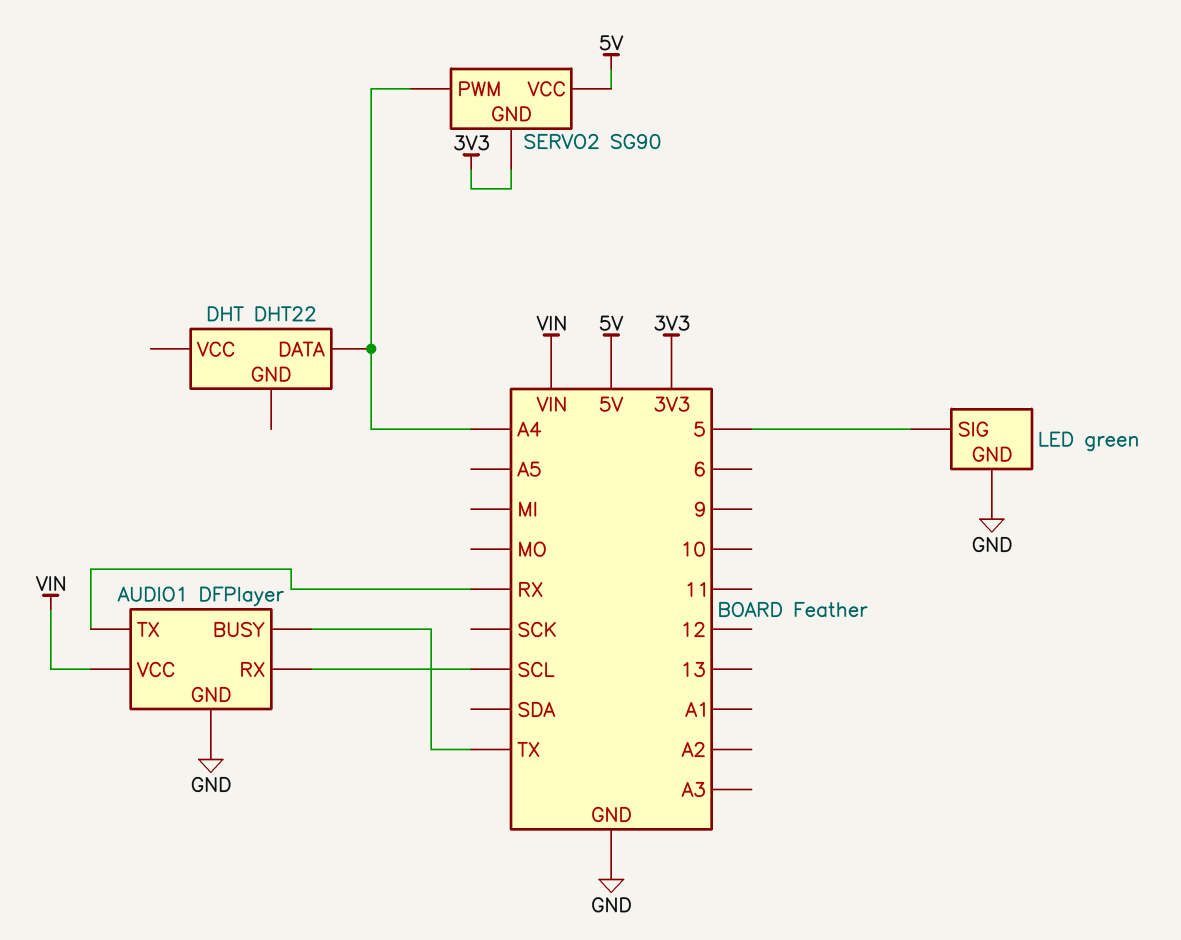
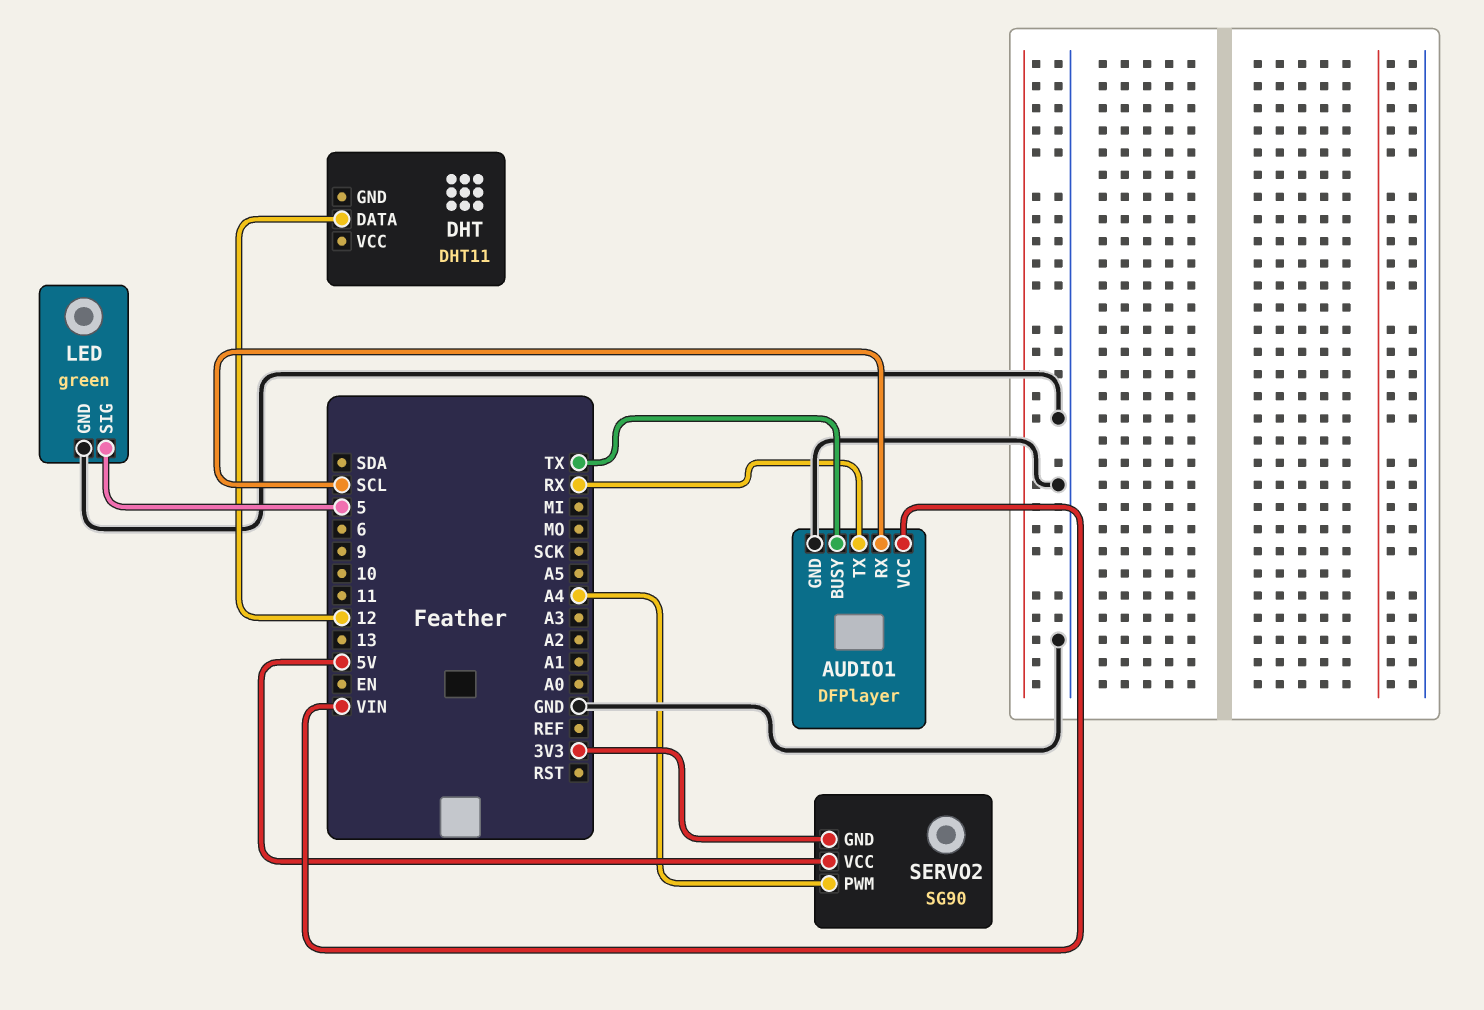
DHT: DHT22 -> DHT11
DHT pin DATA: A4 -> 12

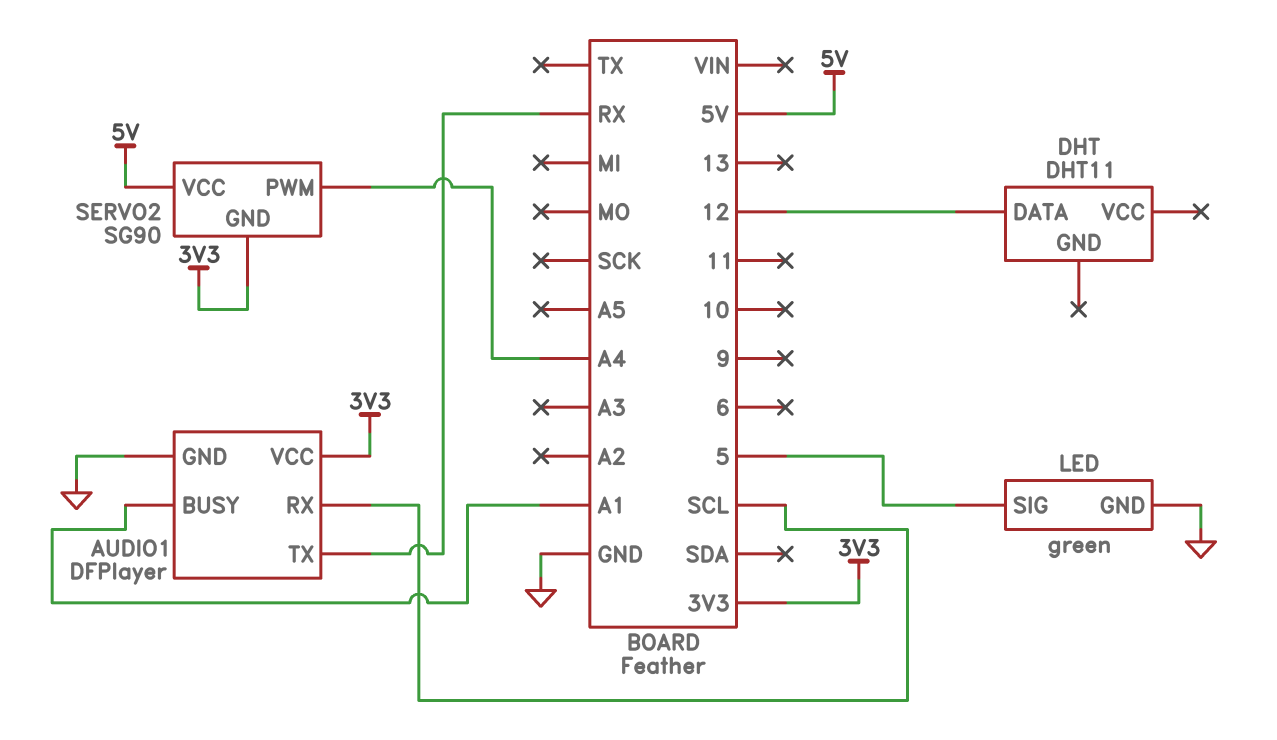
AUDIO1 pin BUSY: TX -> A1
AUDIO1 pin VCC: VIN -> 3V3

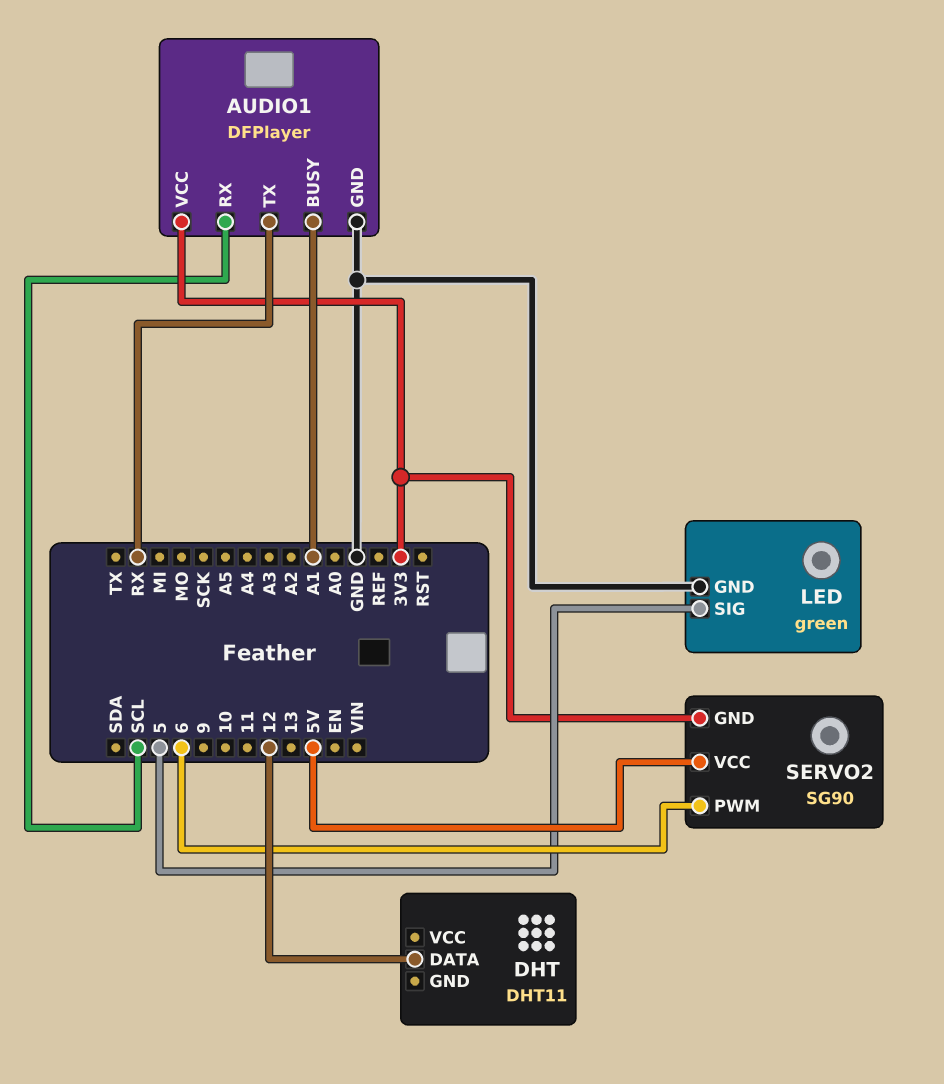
SERVO2 pin PWM: A4 -> 6

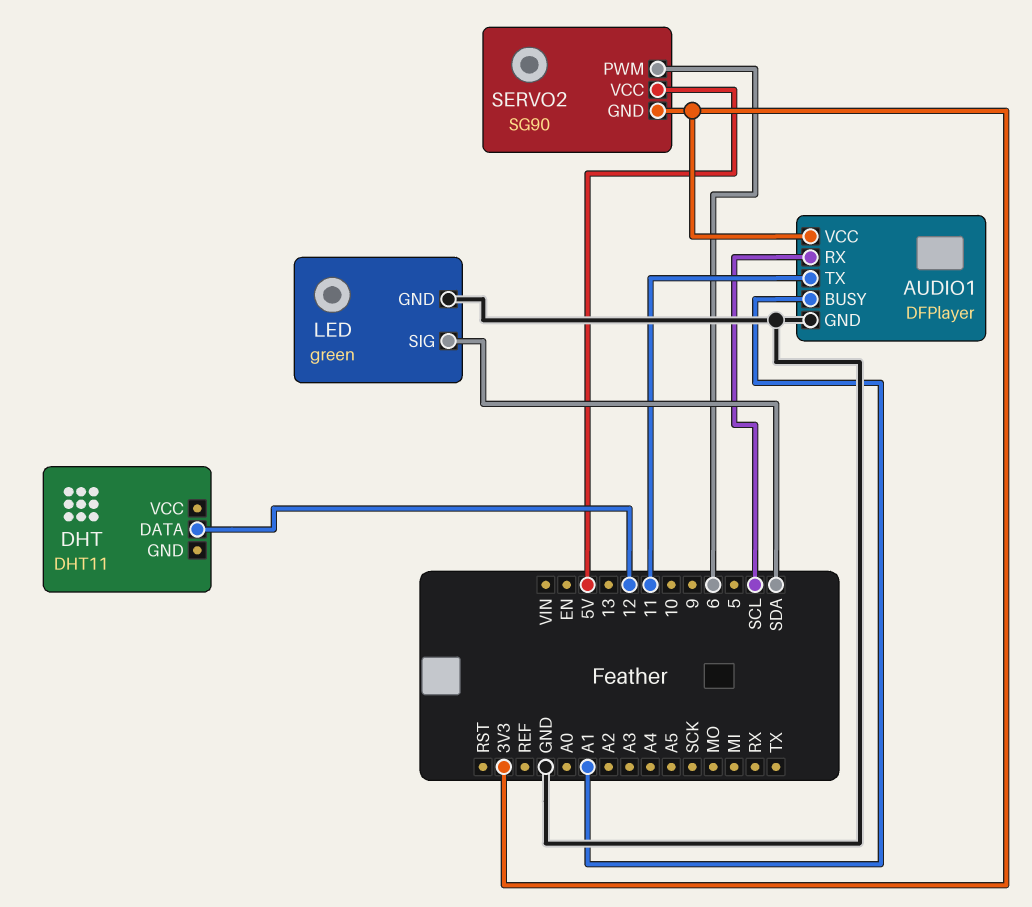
AUDIO1 pin TX: RX -> 11
LED pin SIG: 5 -> SDA

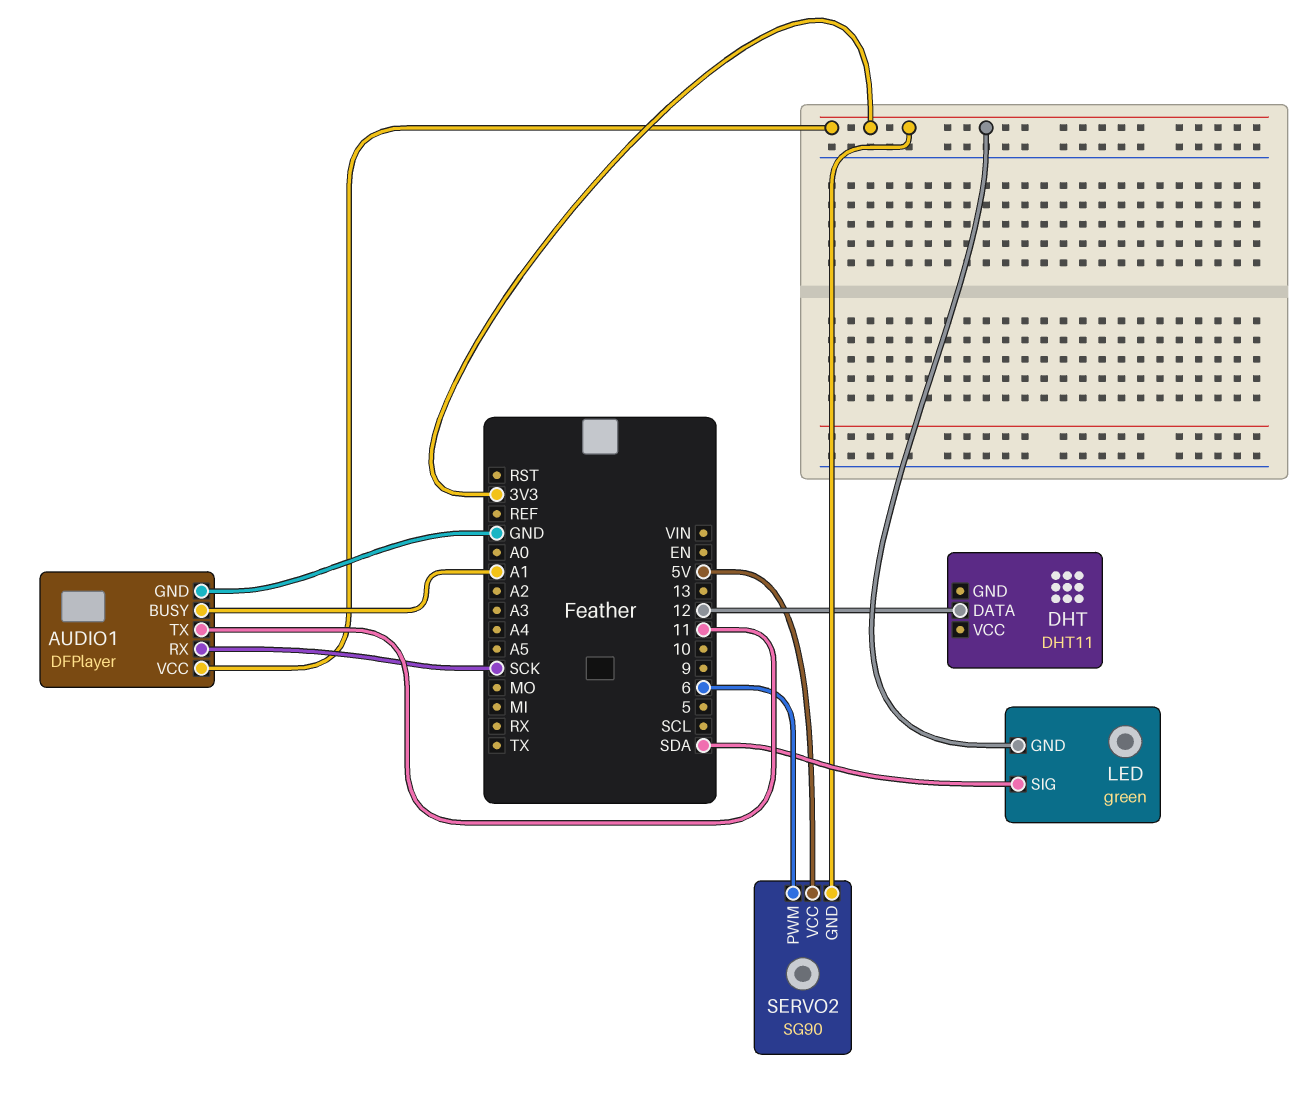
AUDIO1 pin RX: SCL -> SCK
LED pin GND: GND -> 3V3

